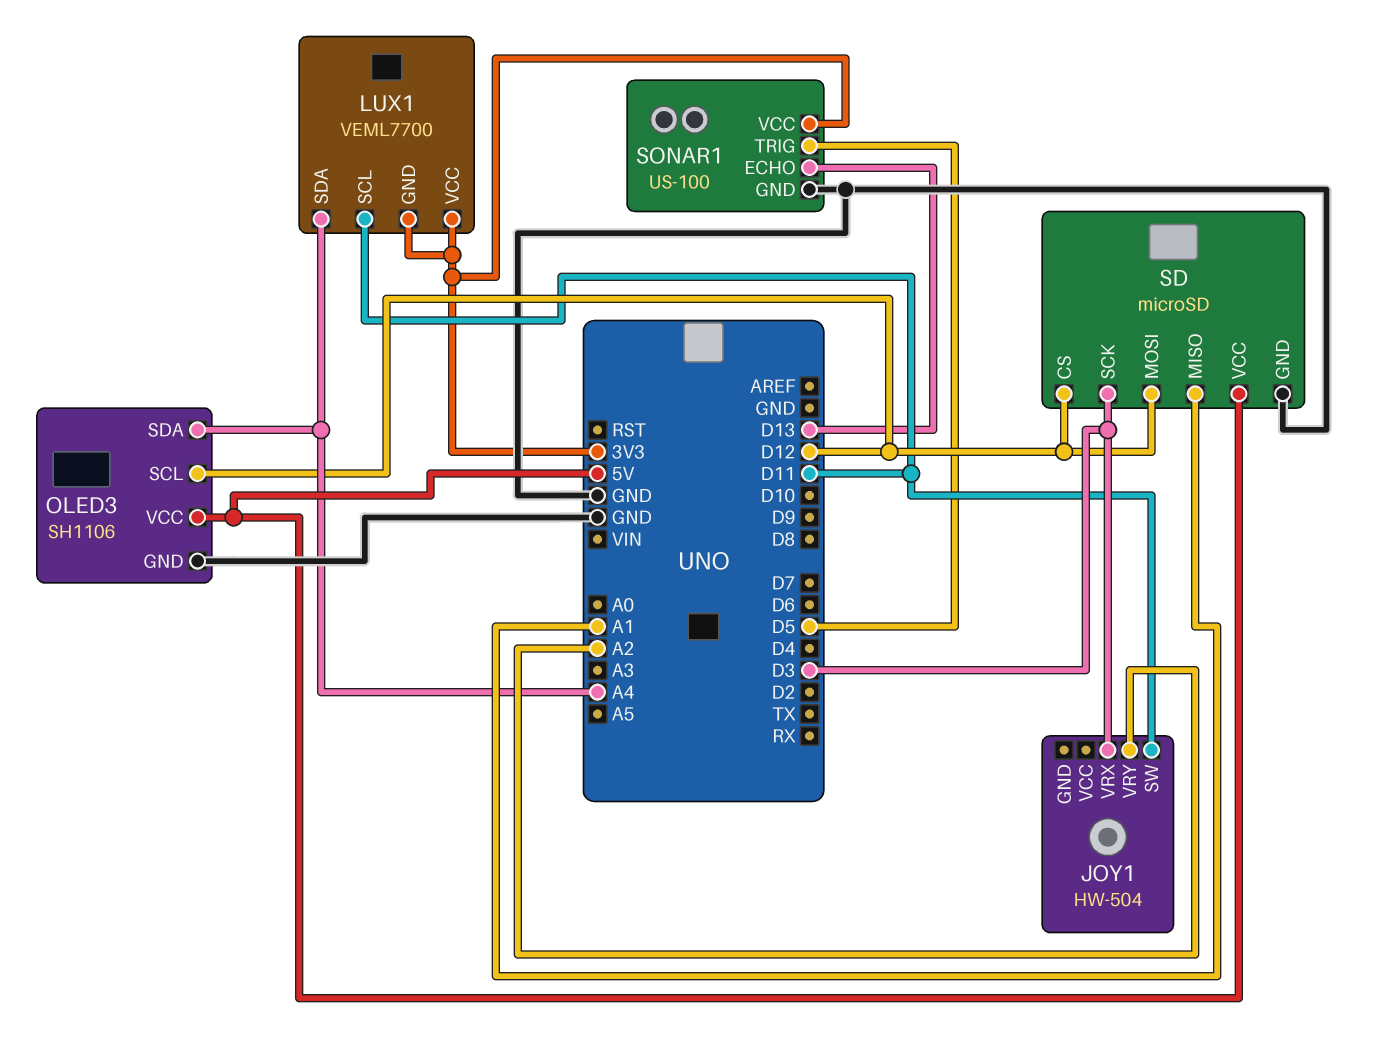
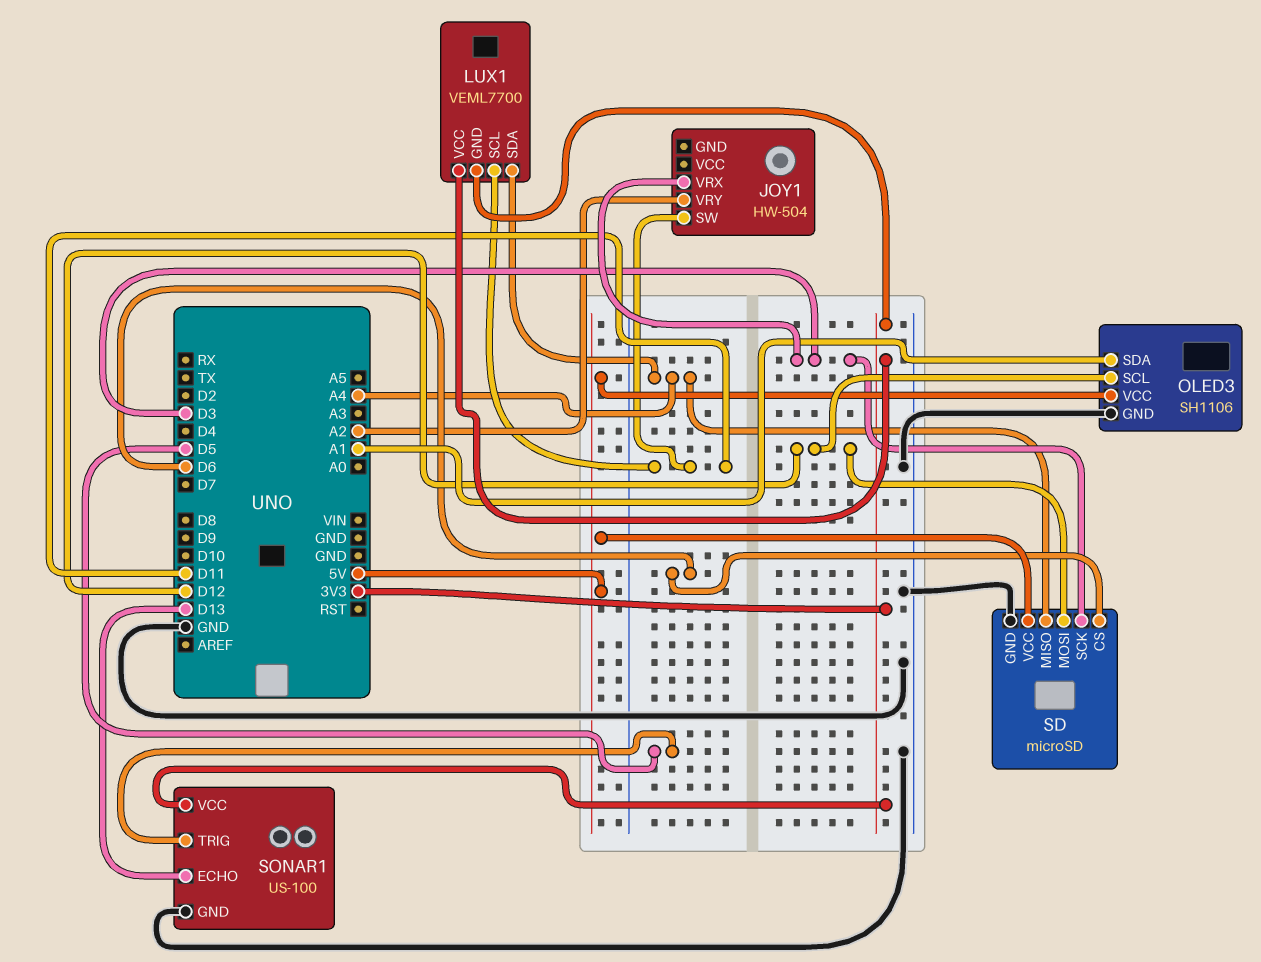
OLED3 pin SDA: A4 -> A1
SD pin CS: D12 -> D6
SD pin MISO: A1 -> A4

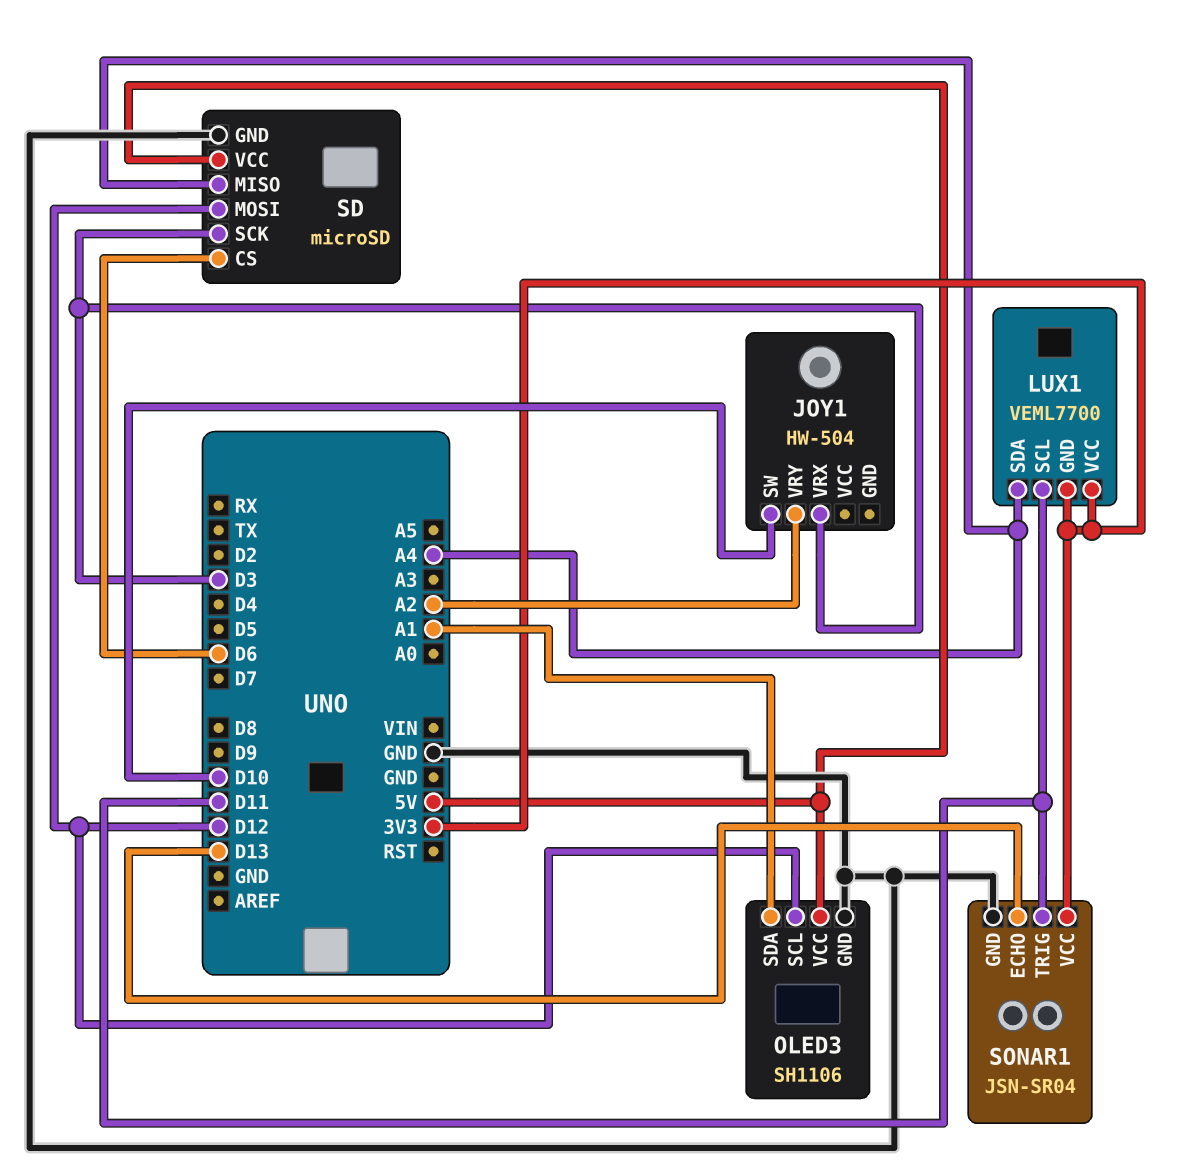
JOY1 pin SW: D11 -> D10
SONAR1: US-100 -> JSN-SR04
SONAR1 pin TRIG: D5 -> D11

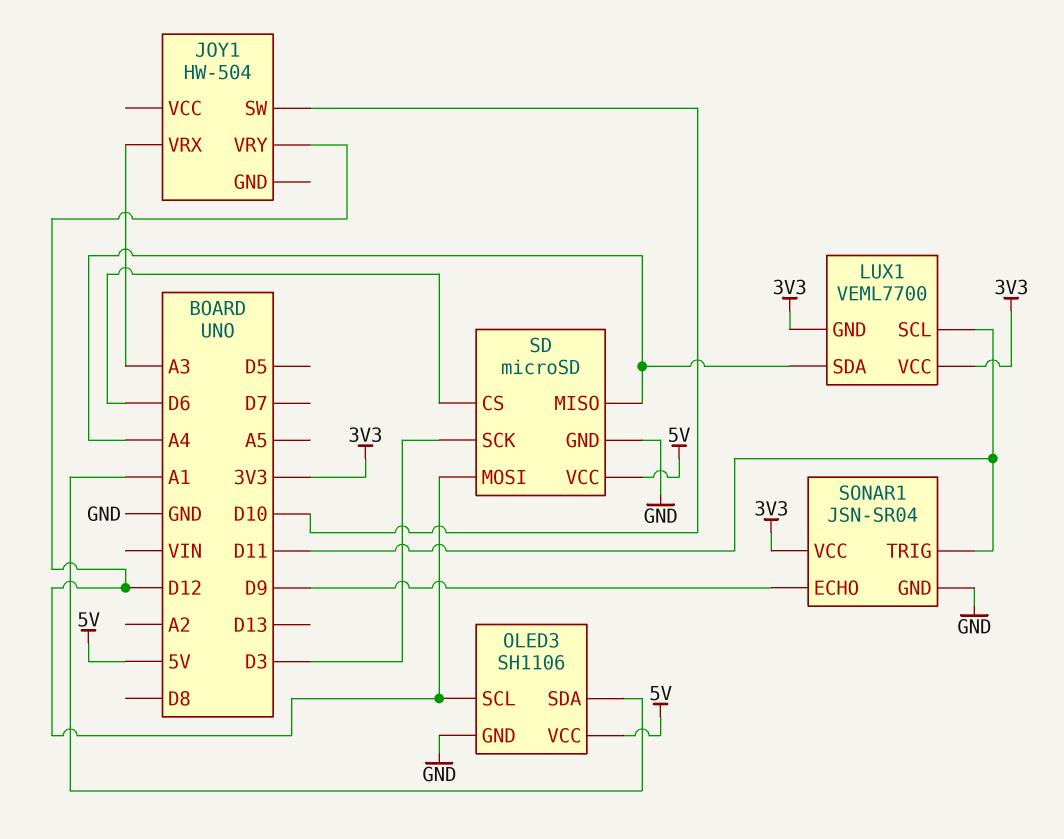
JOY1 pin VRX: D3 -> A3
JOY1 pin VRY: A2 -> D12
SONAR1 pin ECHO: D13 -> D9

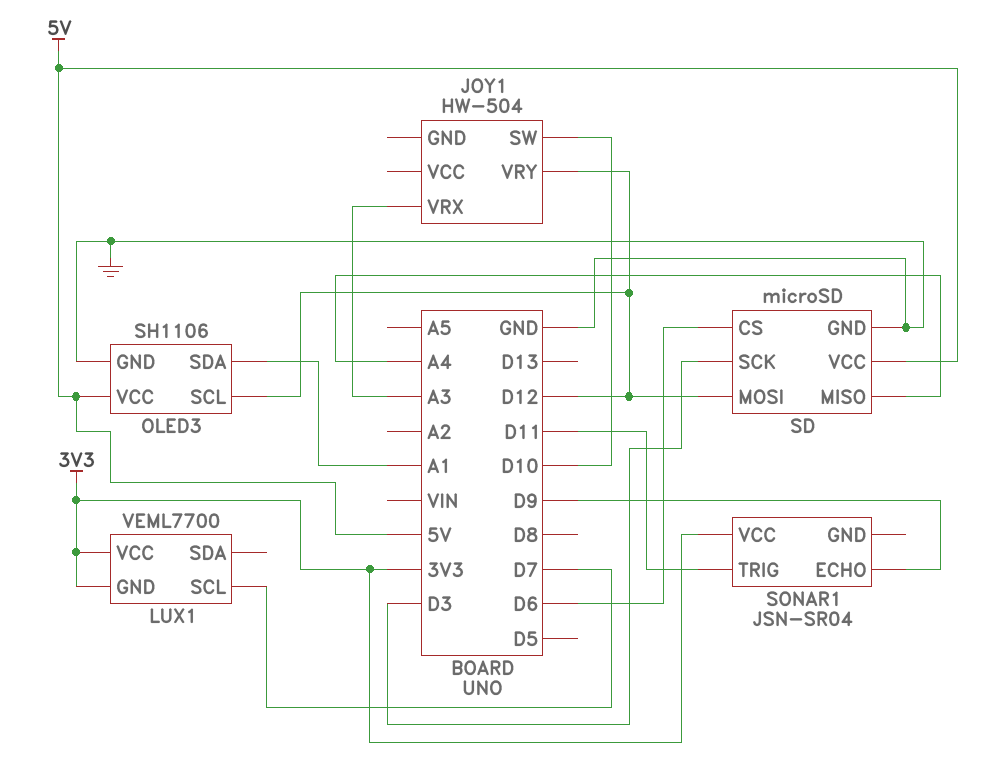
LUX1 pin SCL: D11 -> D7
LUX1 pin SDA: A4 -> none
SONAR1 pin GND: GND -> none

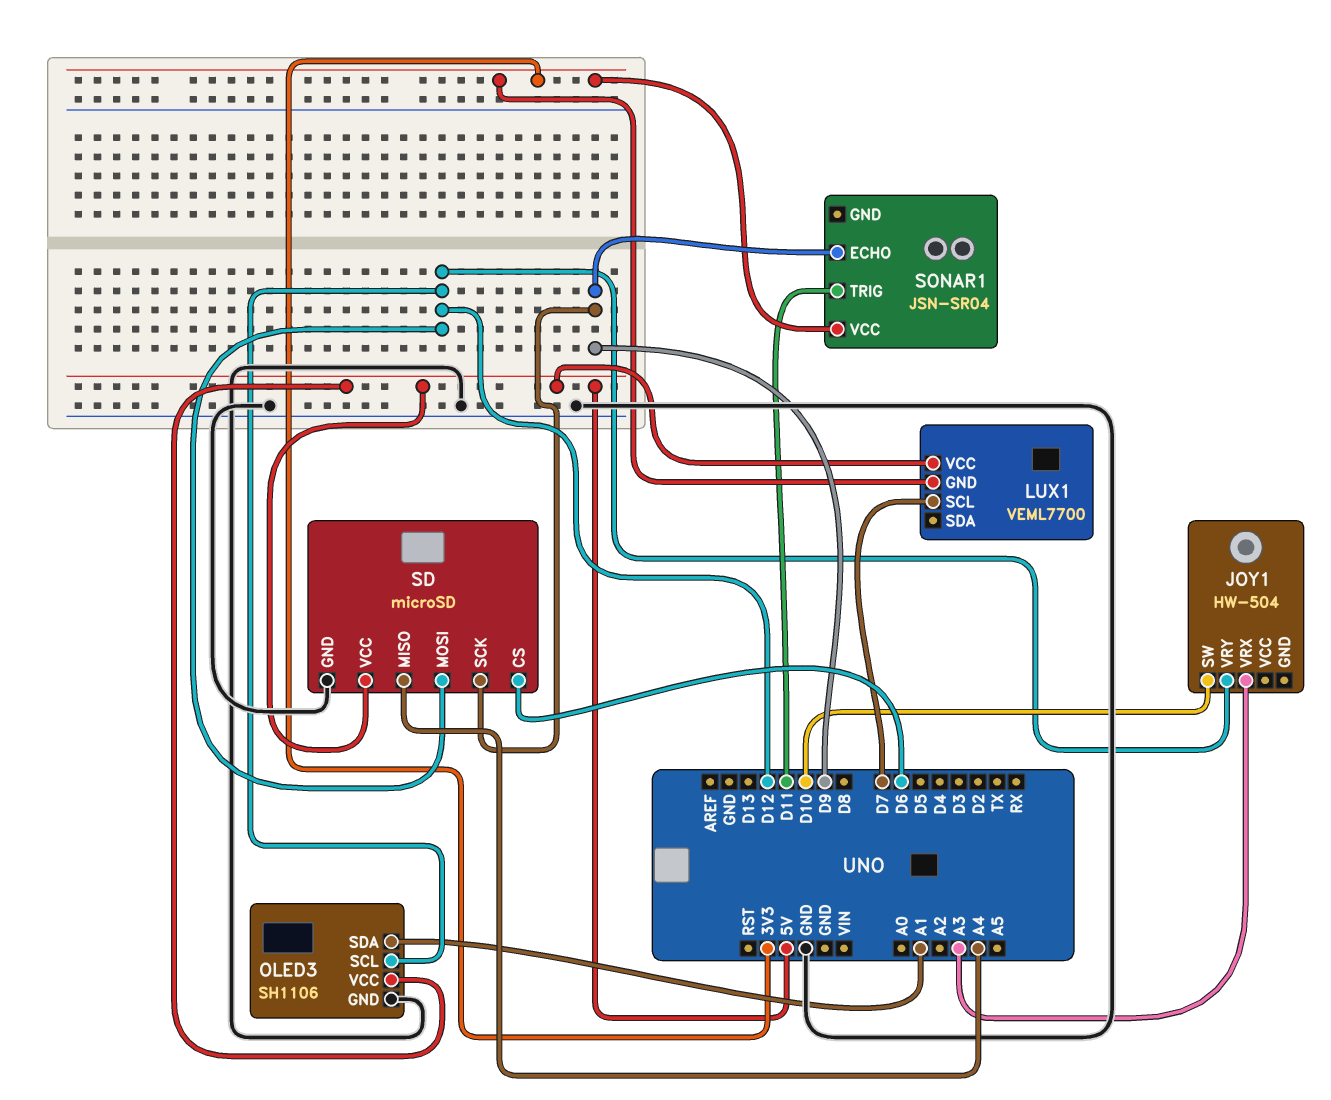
LUX1 pin VCC: 3V3 -> 5V
SD pin SCK: D3 -> D9

